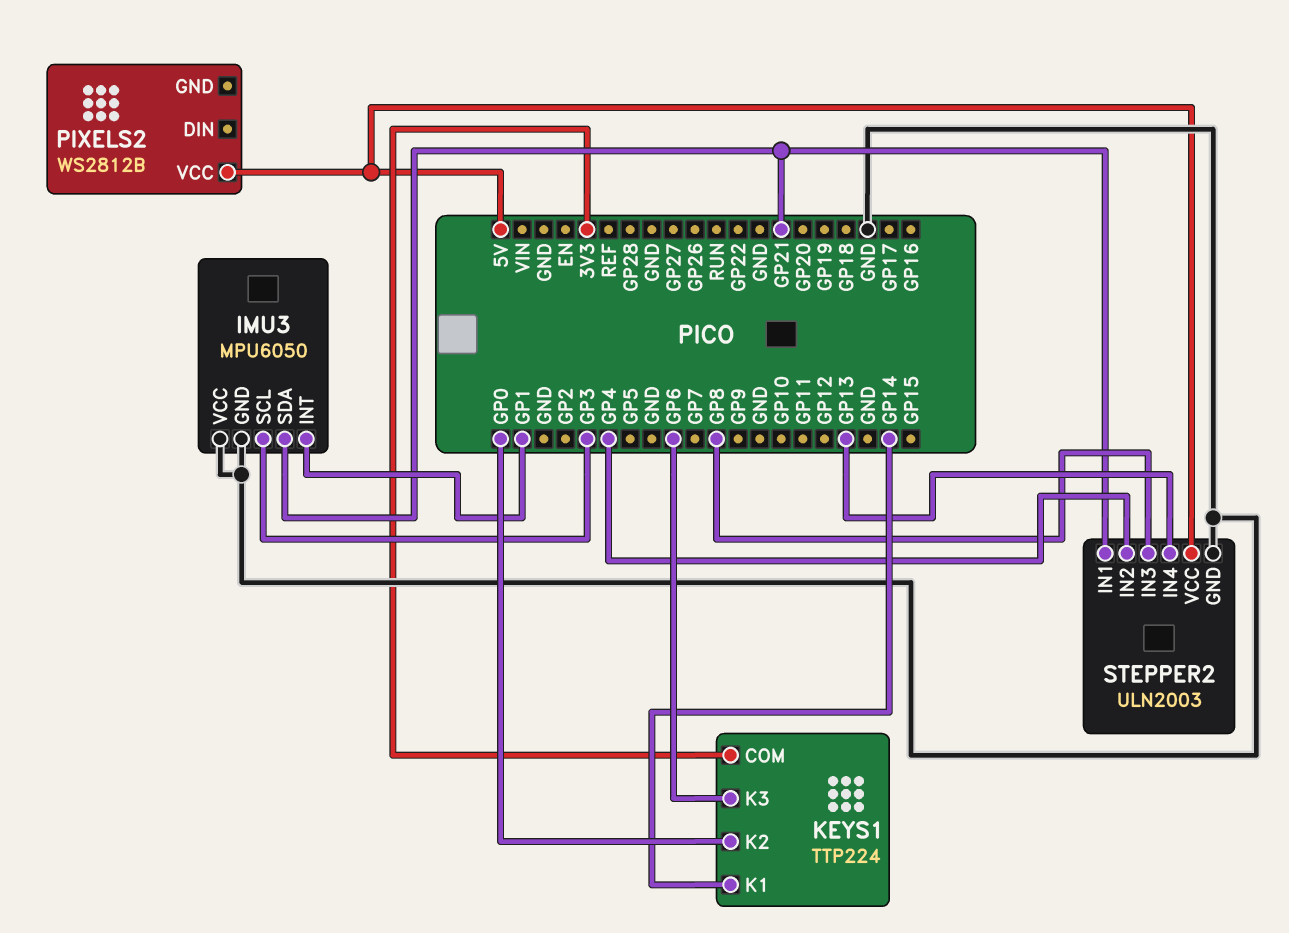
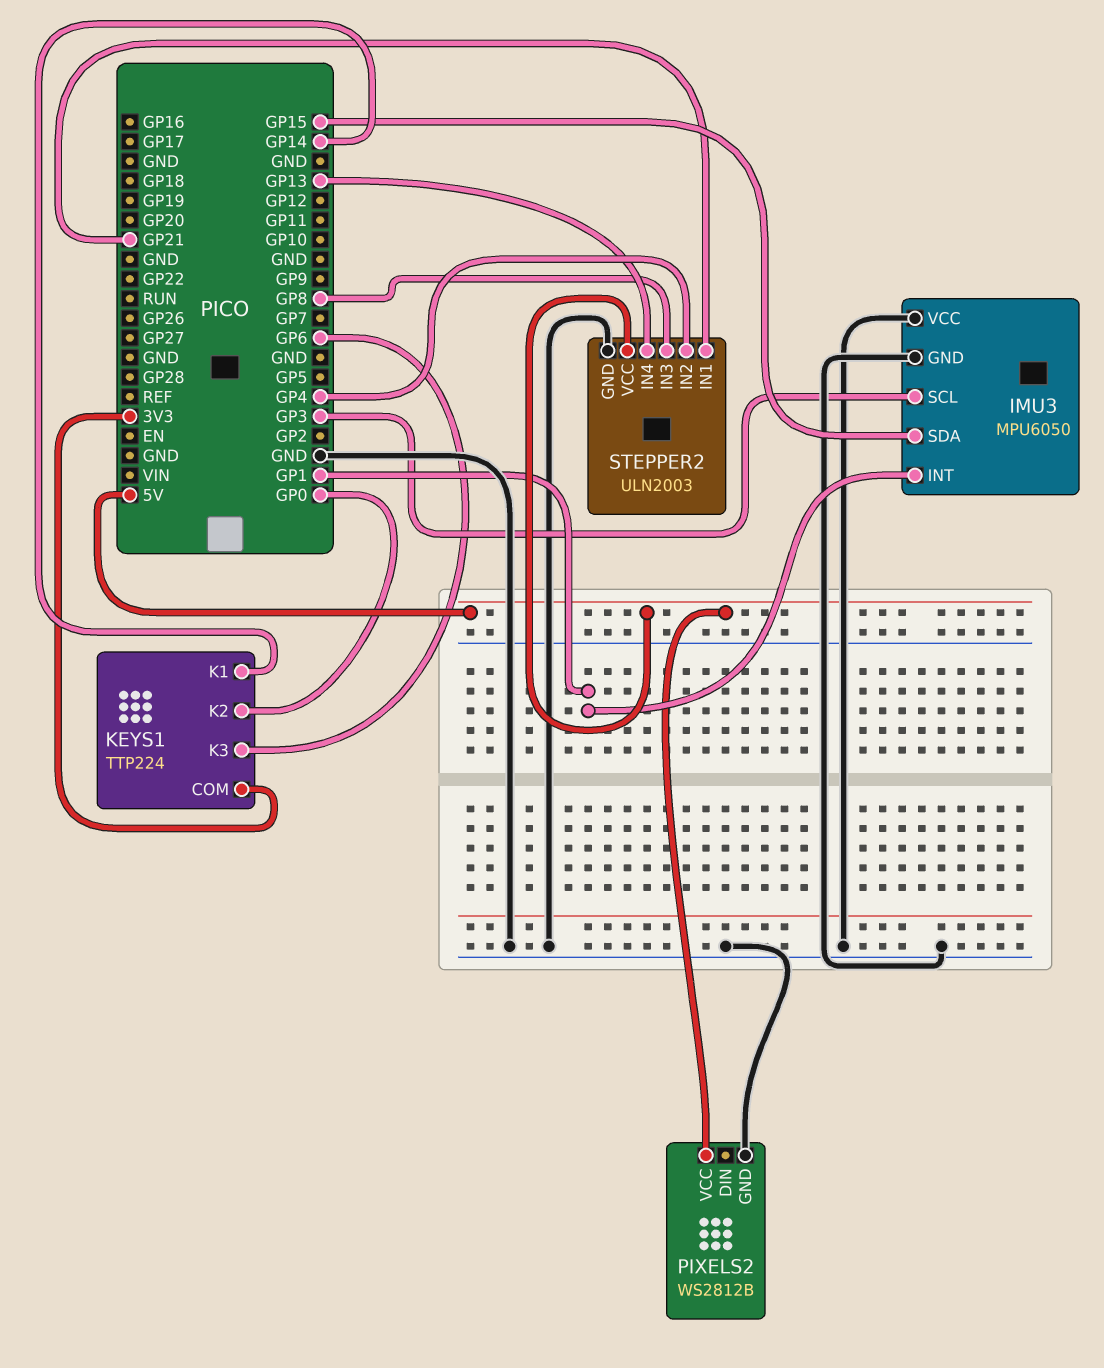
IMU3 pin SDA: GP21 -> GP15
PIXELS2 pin GND: none -> GND

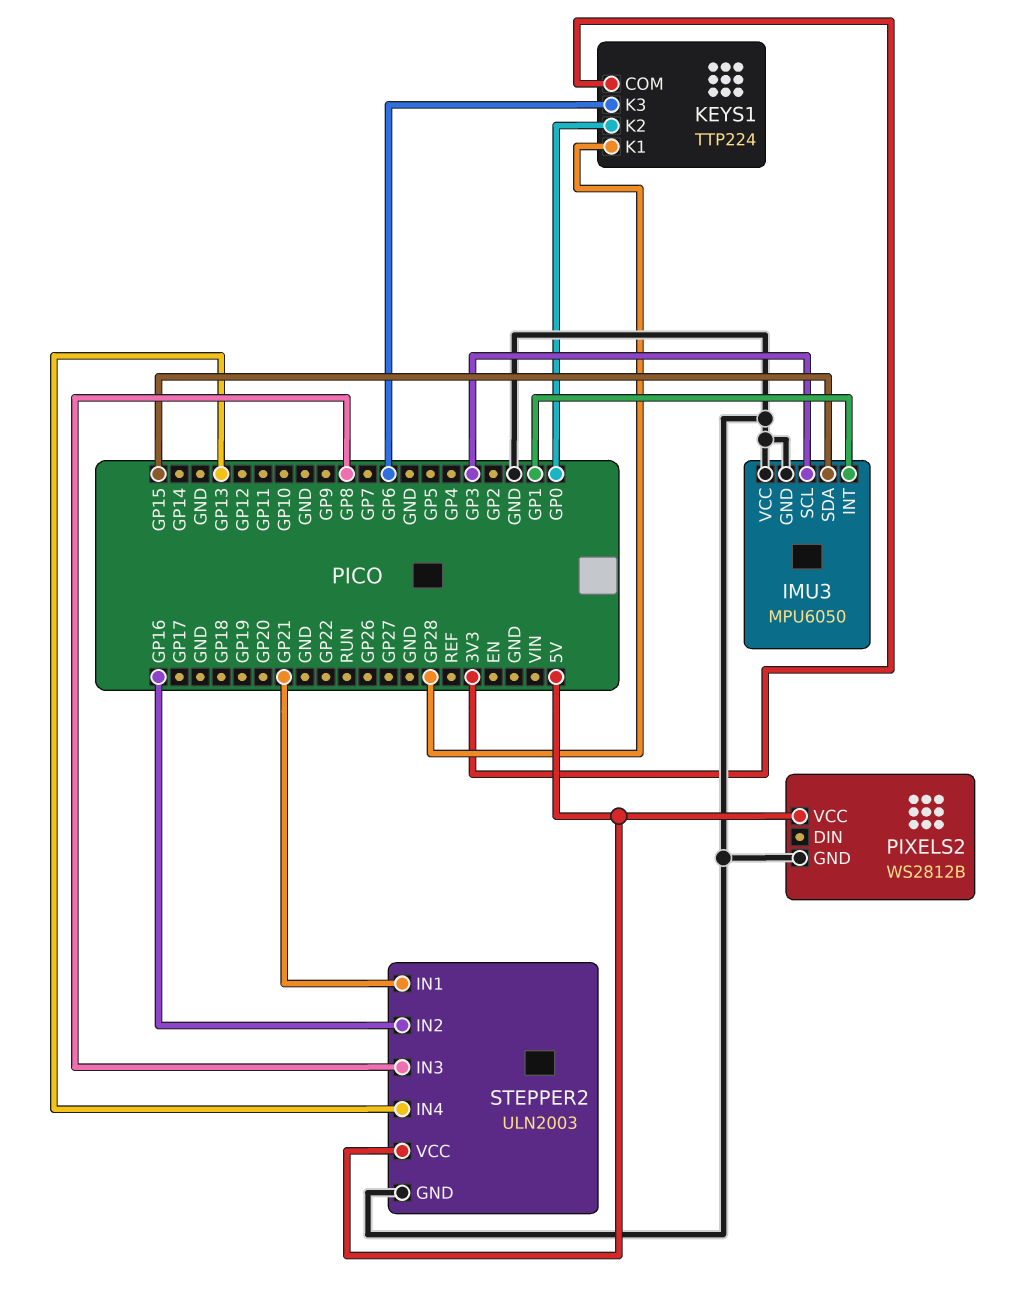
KEYS1 pin K1: GP14 -> GP28
STEPPER2 pin IN2: GP4 -> GP16

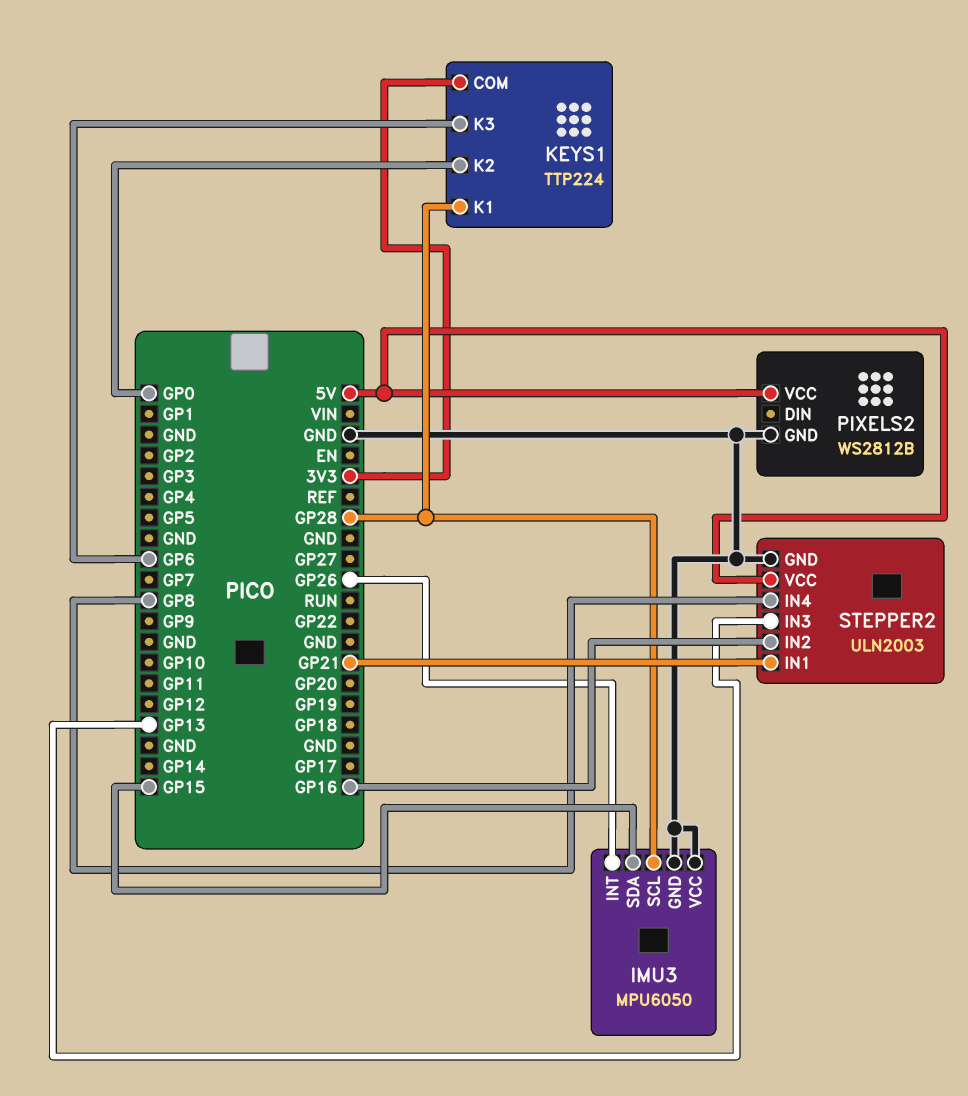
IMU3 pin INT: GP1 -> GP26
IMU3 pin SCL: GP3 -> GP28
STEPPER2 pin IN3: GP8 -> GP13
STEPPER2 pin IN4: GP13 -> GP8

